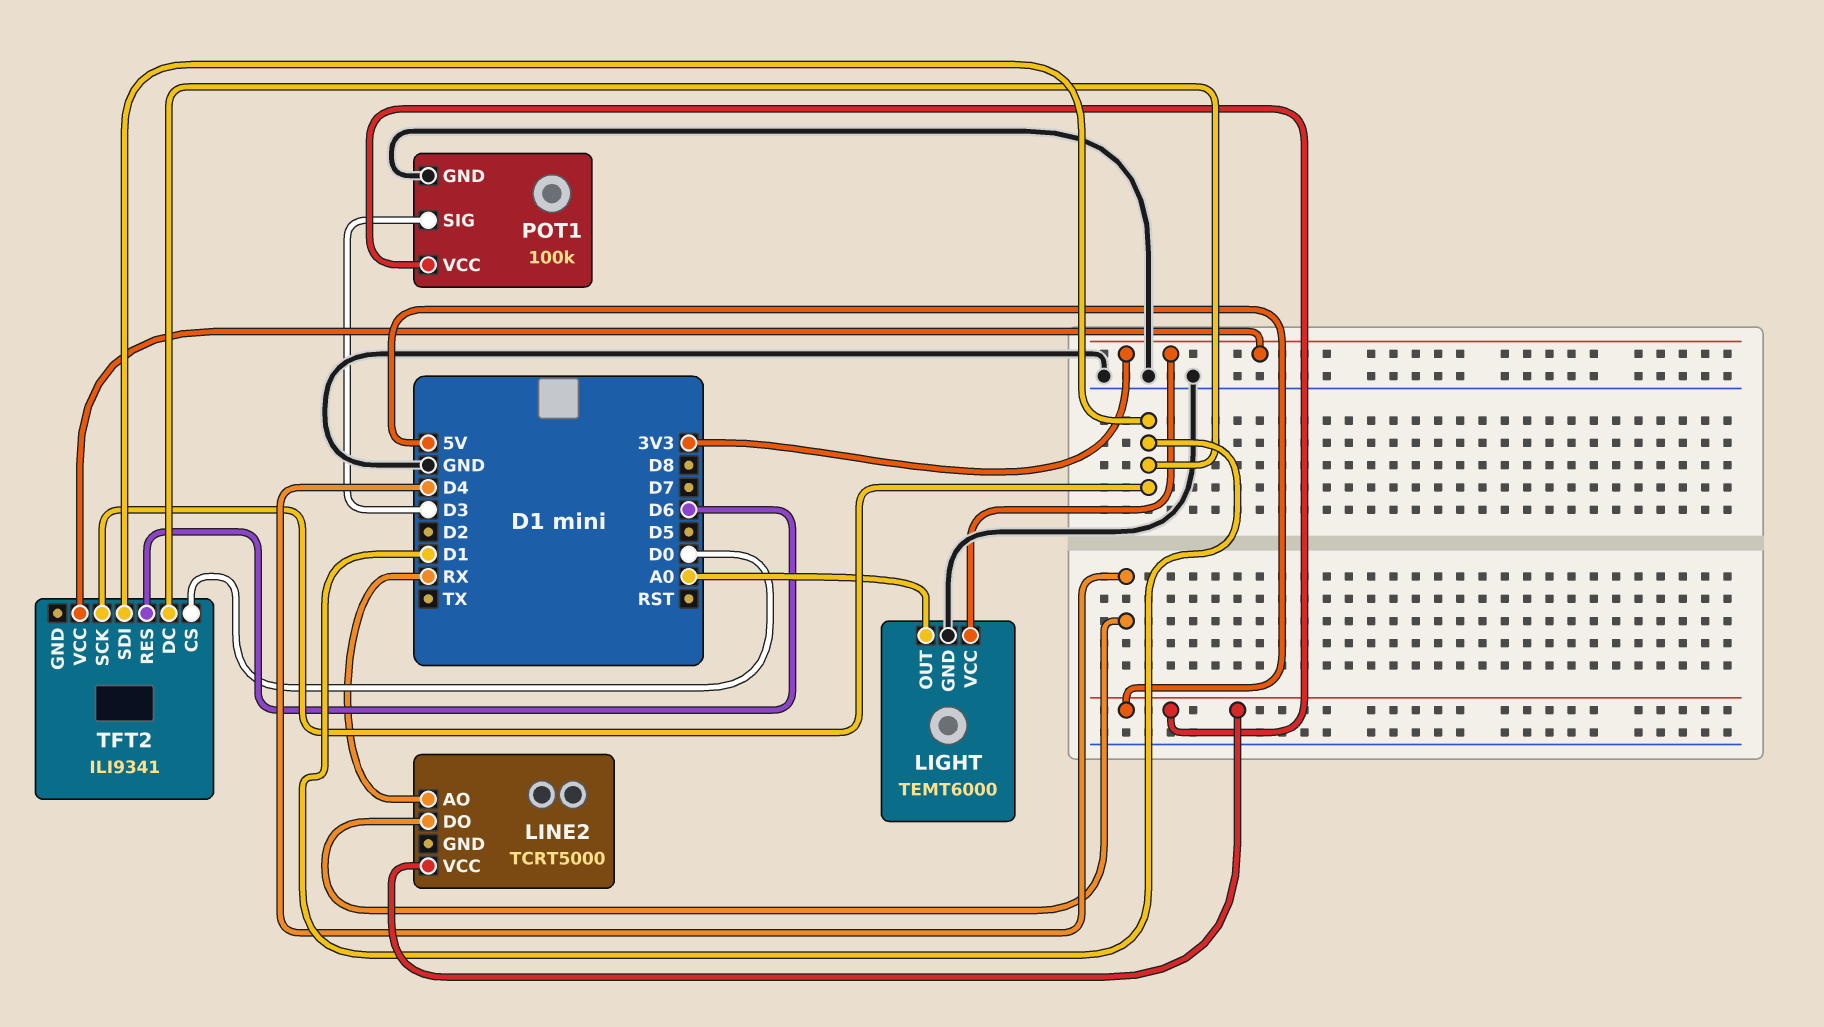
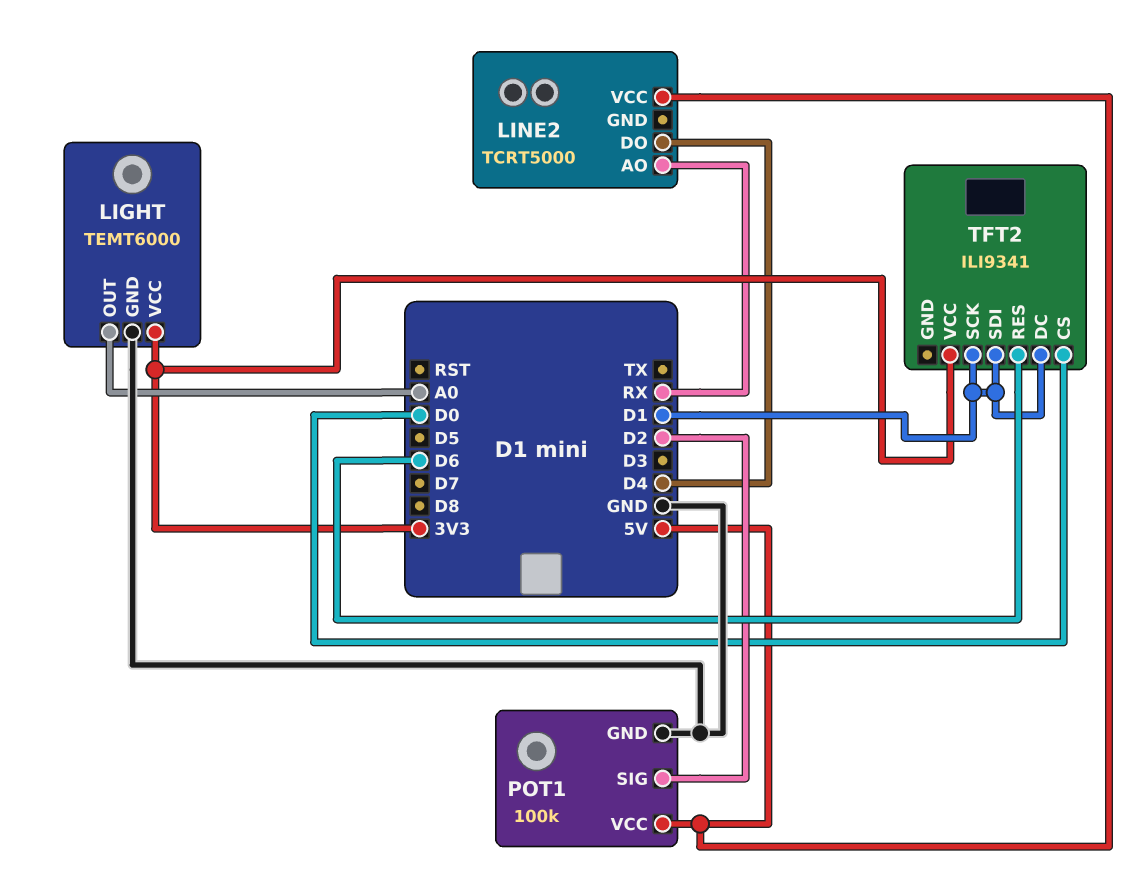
POT1 pin SIG: D3 -> D2

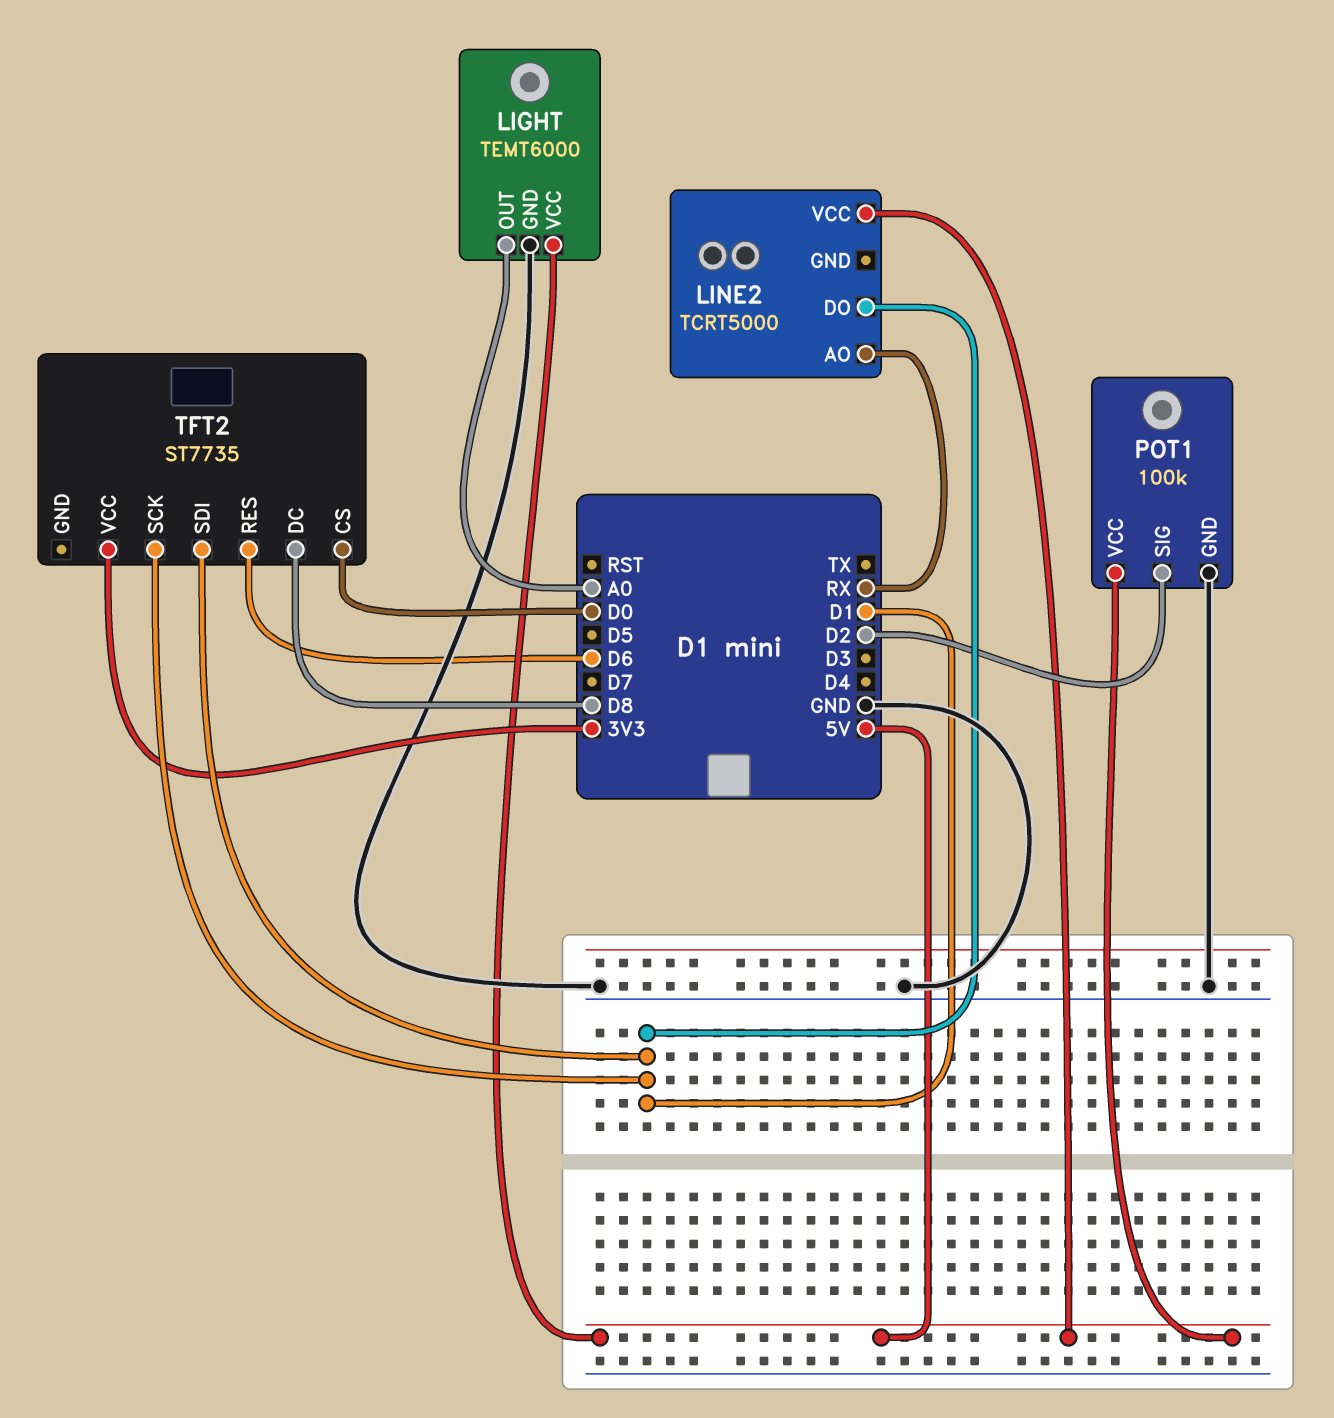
LIGHT pin VCC: 3V3 -> 5V
LINE2 pin DO: D4 -> D1
TFT2: ILI9341 -> ST7735
TFT2 pin DC: D1 -> D8

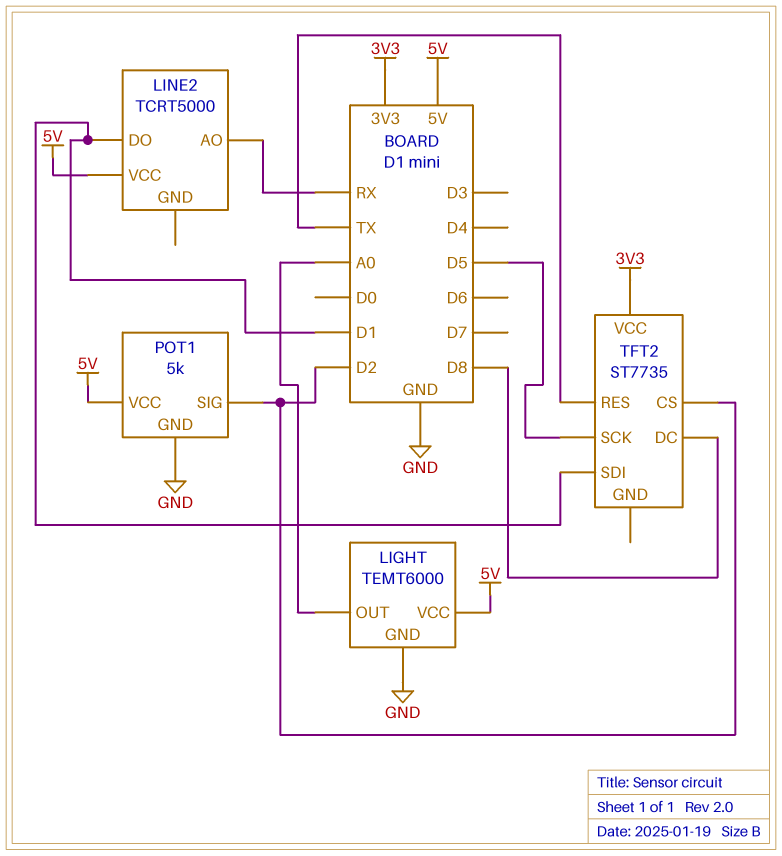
POT1: 100k -> 5k
TFT2 pin CS: D0 -> D2
TFT2 pin RES: D6 -> TX
TFT2 pin SCK: D1 -> D5

